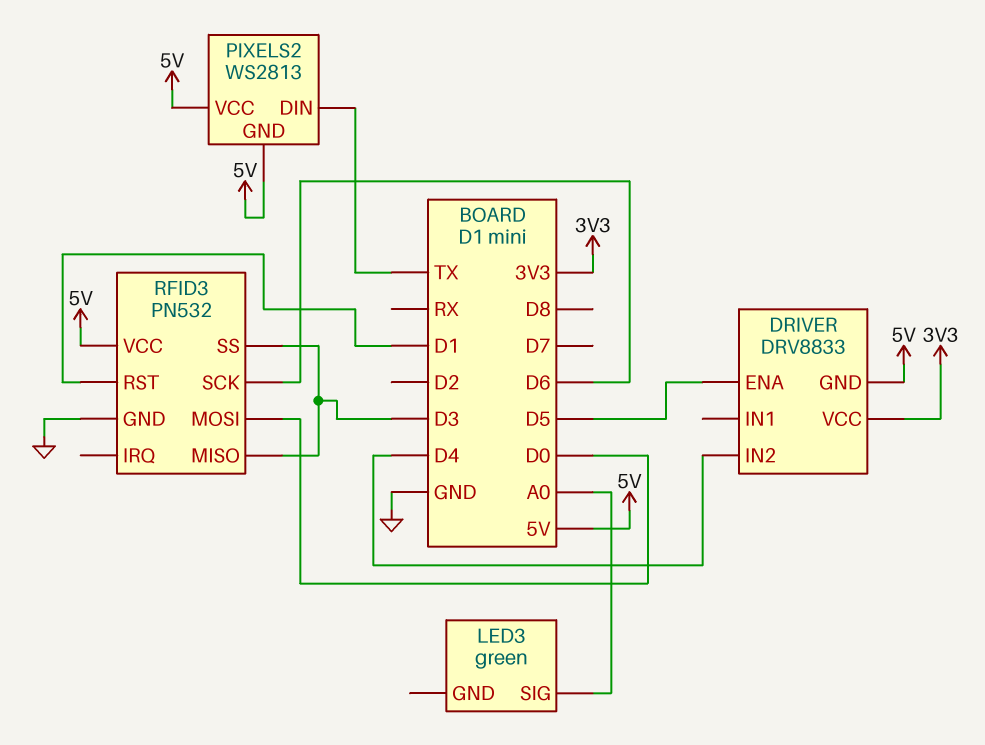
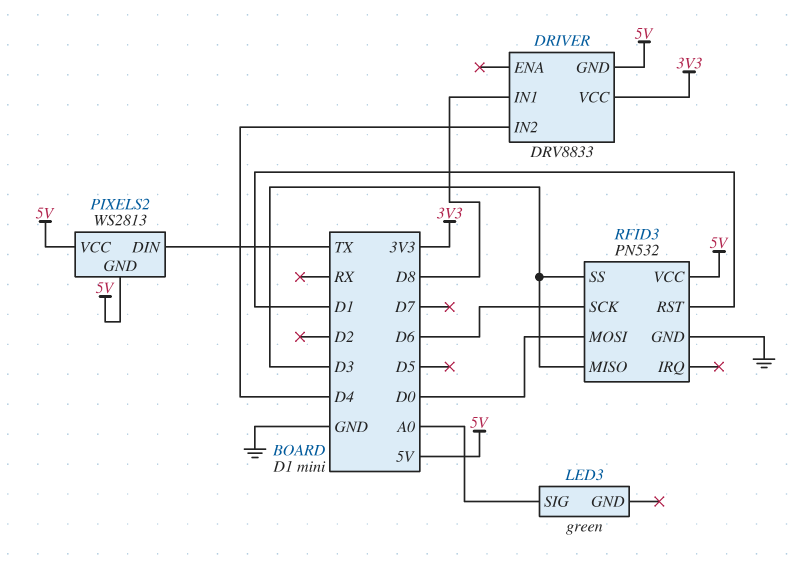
DRIVER pin ENA: D5 -> none
DRIVER pin IN1: none -> D8

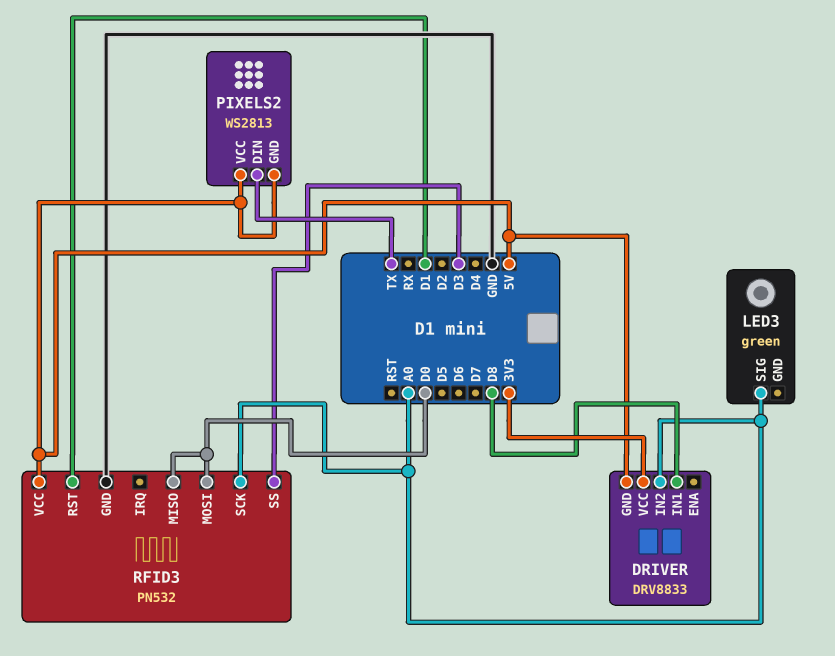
DRIVER pin IN2: D4 -> A0
RFID3 pin MISO: D3 -> D0
RFID3 pin SCK: D6 -> A0

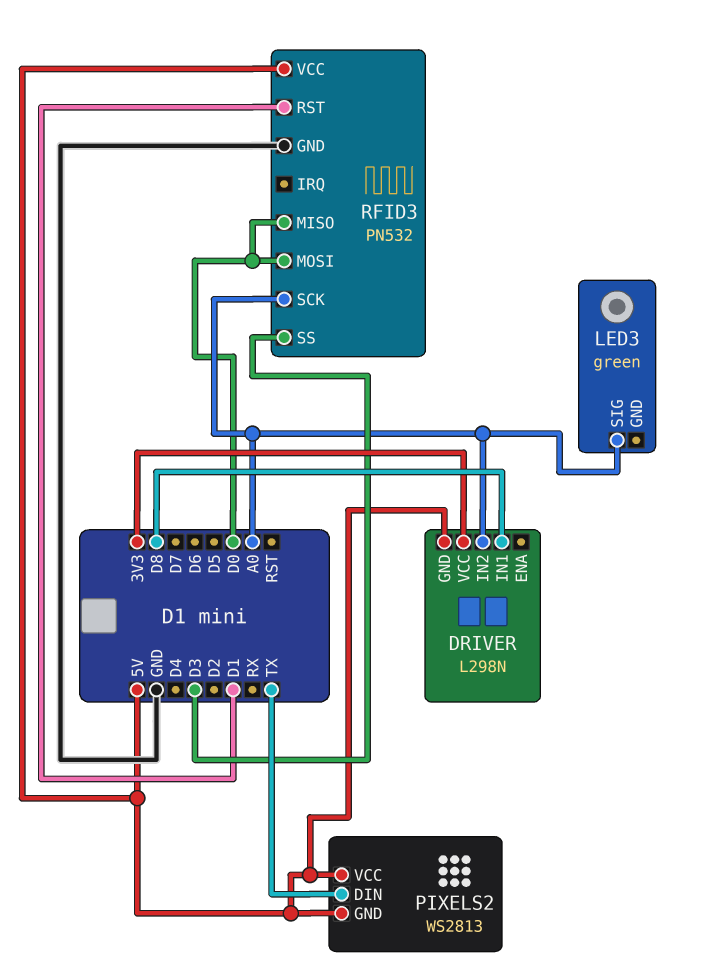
DRIVER: DRV8833 -> L298N

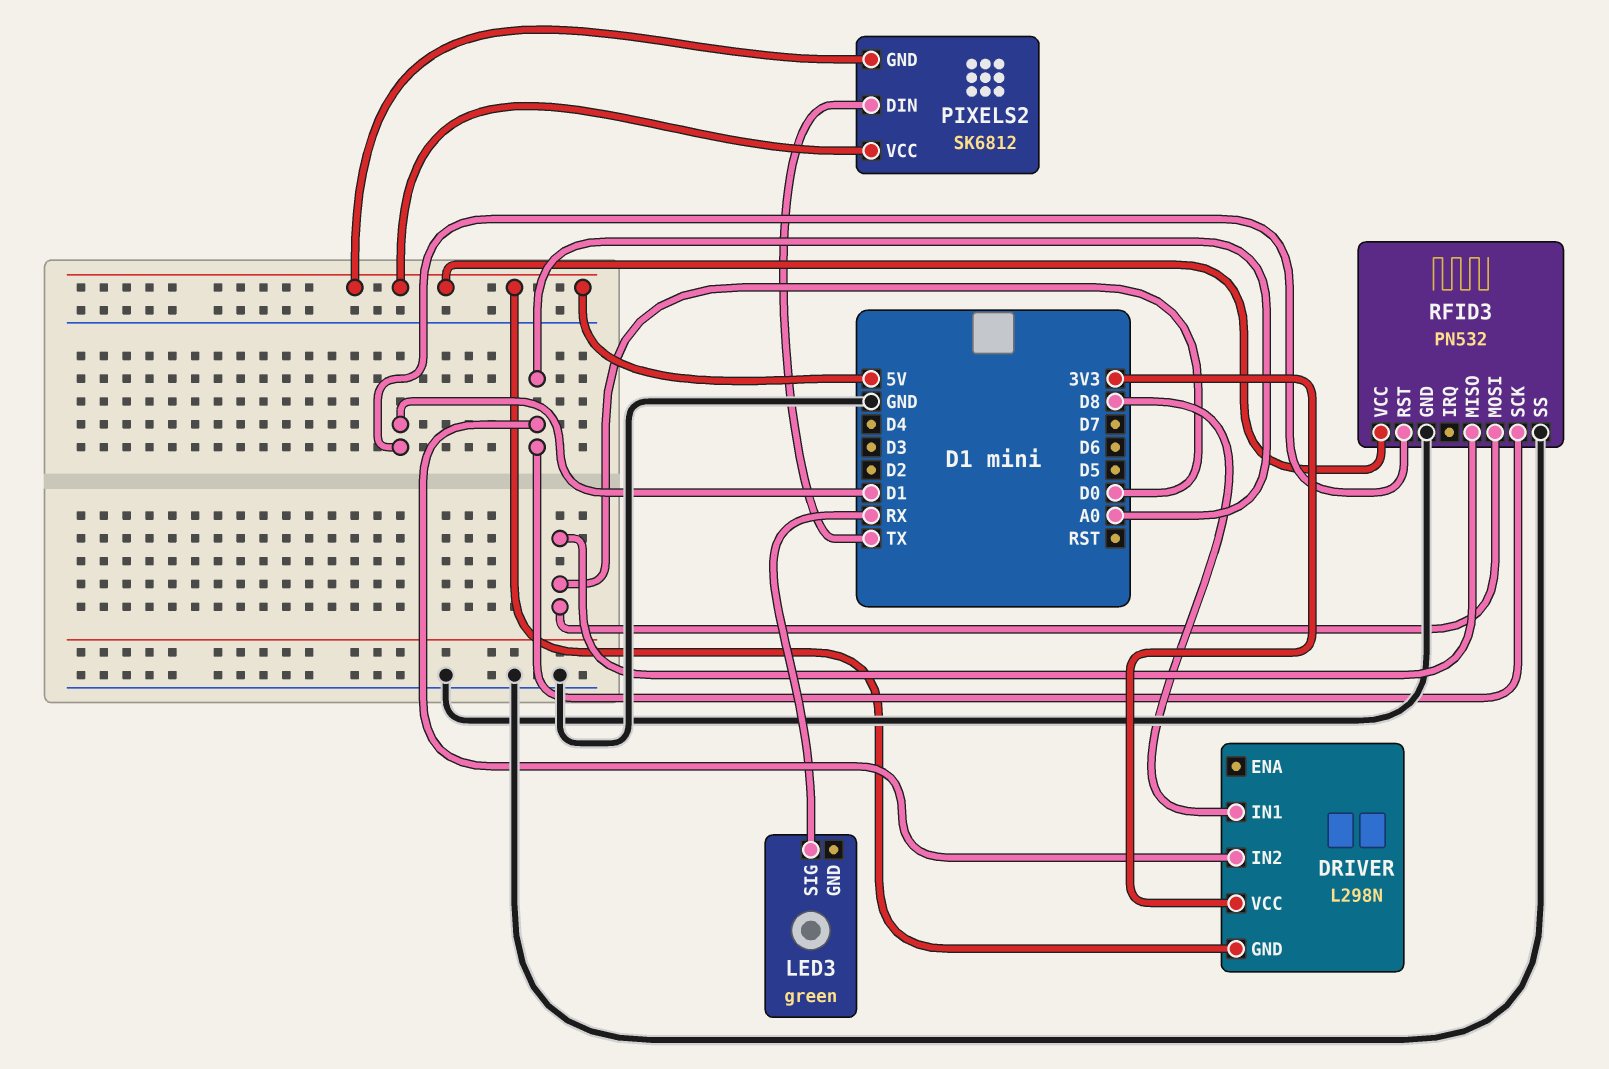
LED3 pin SIG: A0 -> RX
PIXELS2: WS2813 -> SK6812
RFID3 pin SS: D3 -> GND

